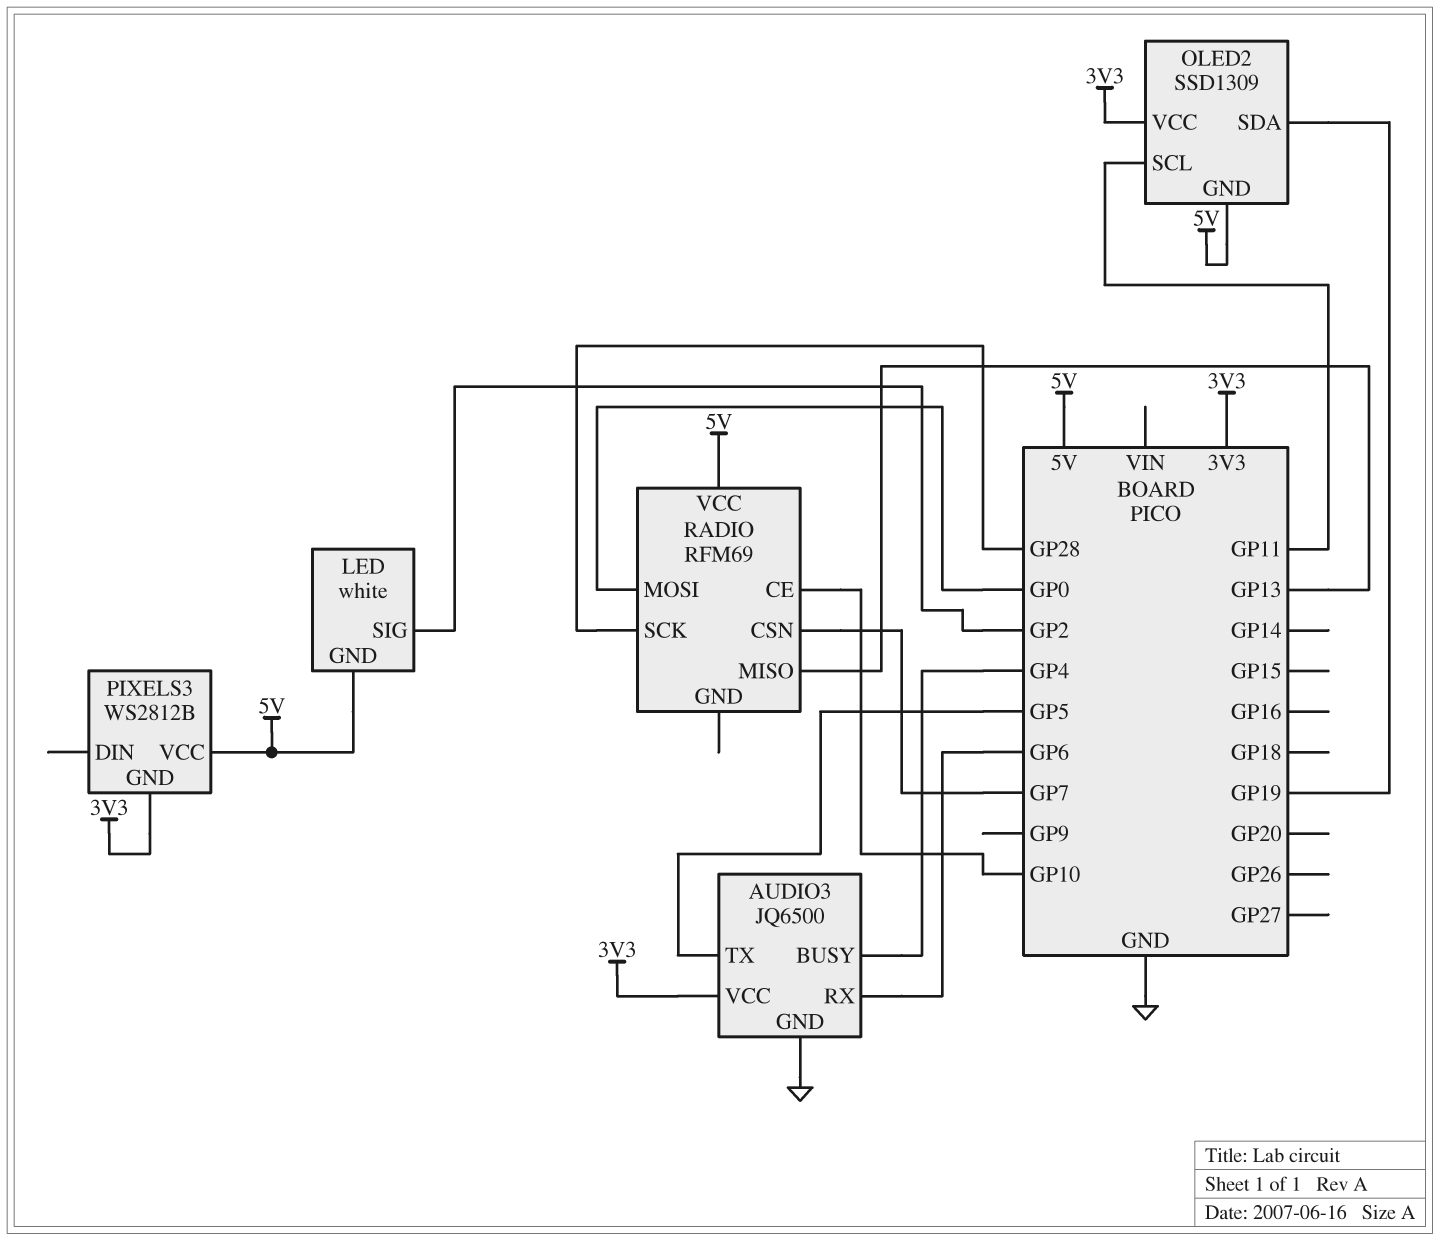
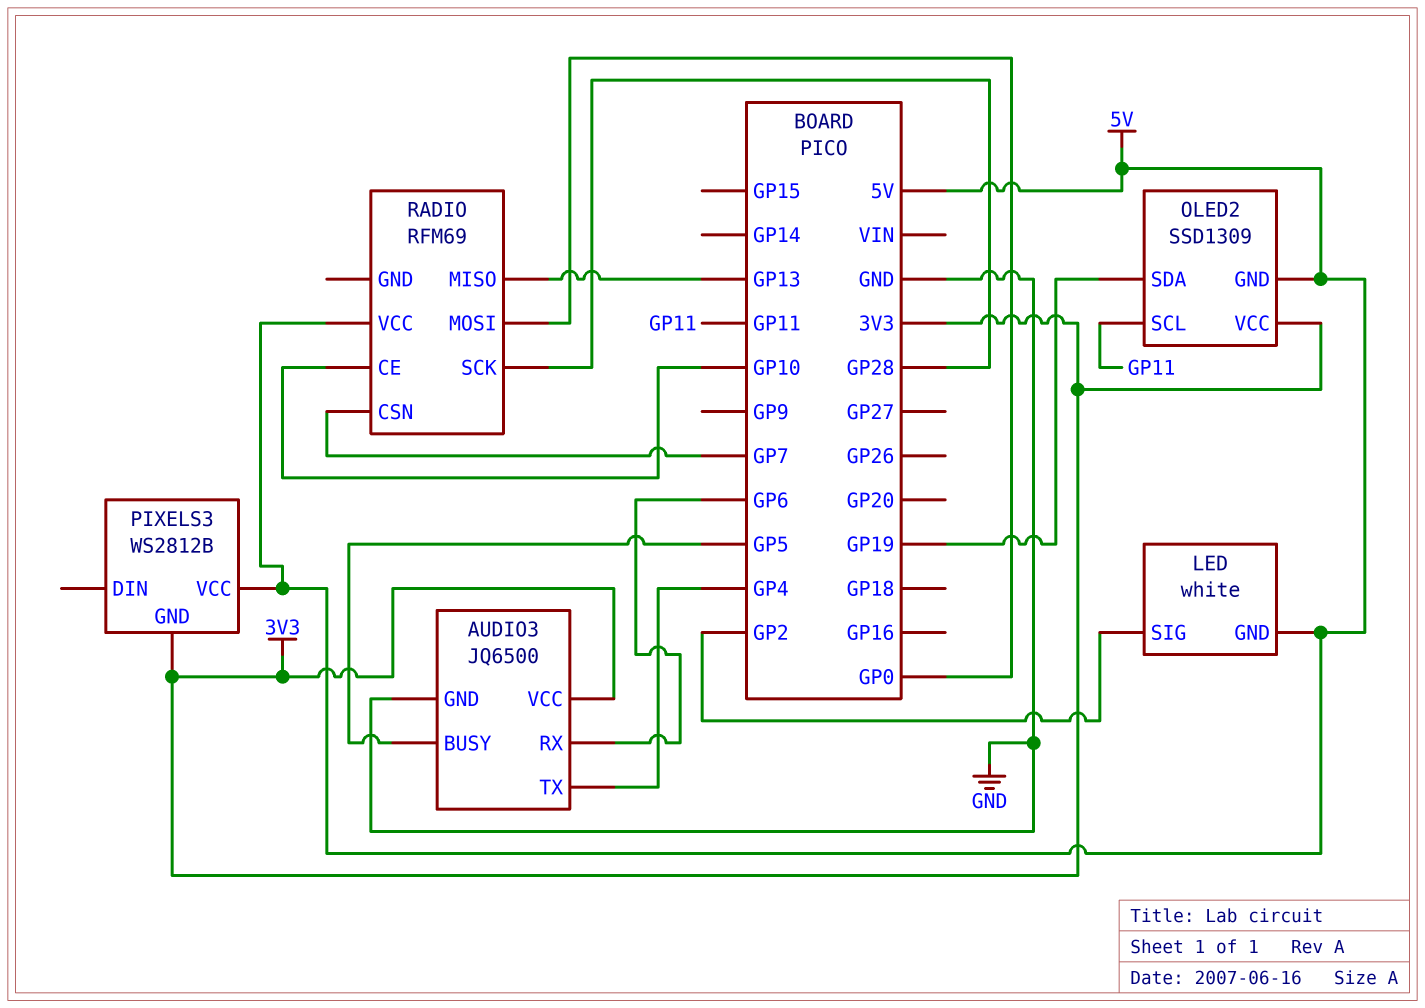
AUDIO3 pin BUSY: GP4 -> GP5
AUDIO3 pin TX: GP5 -> GP4

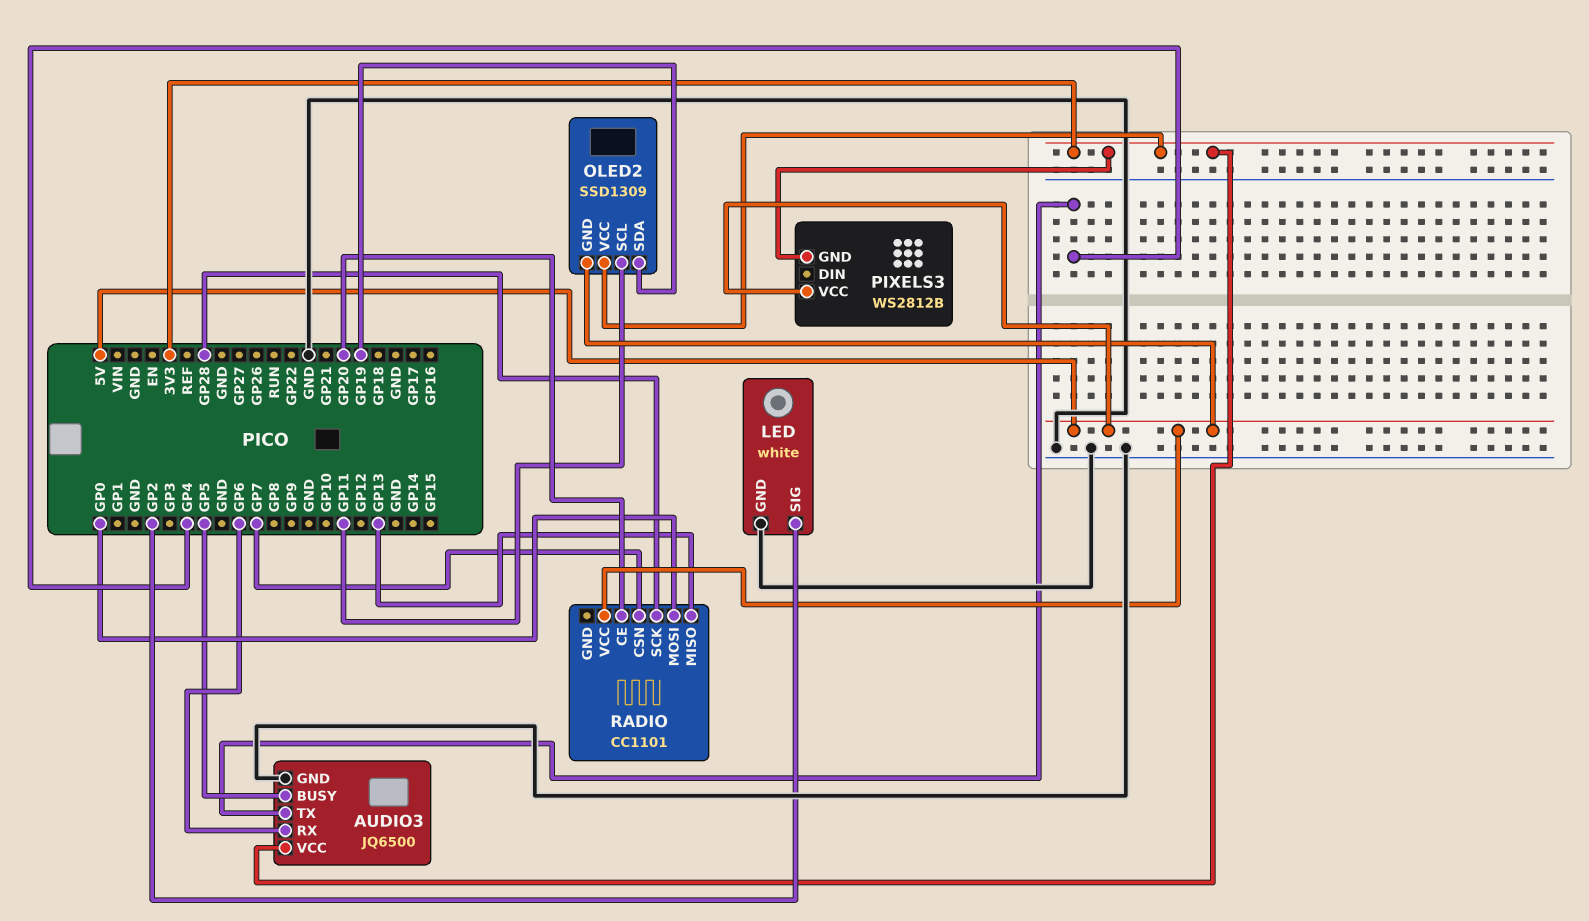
LED pin GND: 5V -> GND
RADIO: RFM69 -> CC1101
RADIO pin CE: GP10 -> GP20

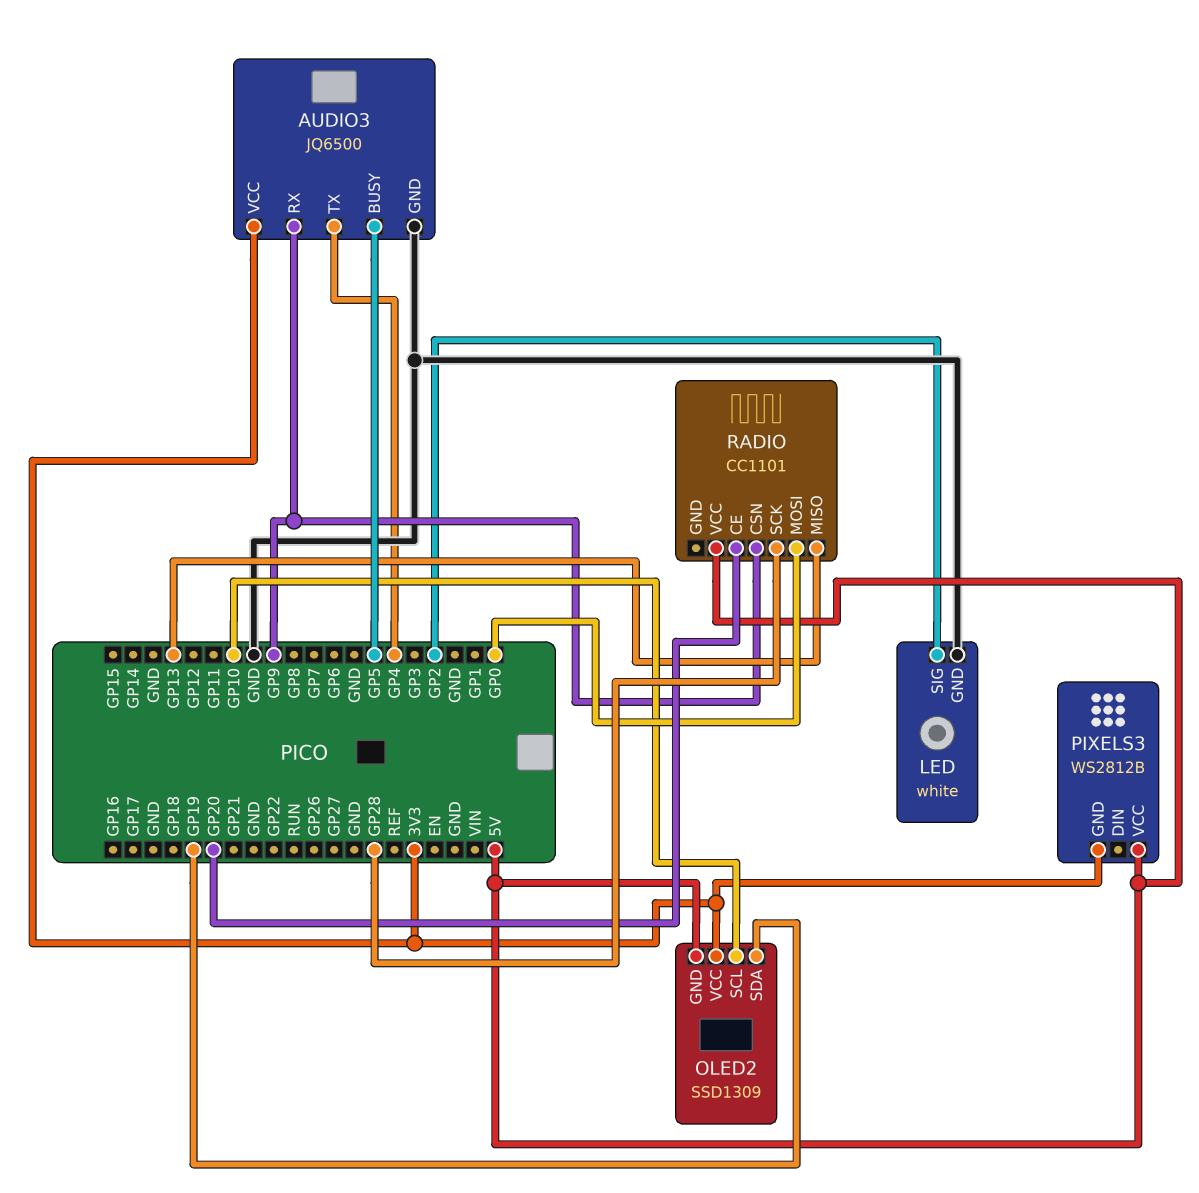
AUDIO3 pin RX: GP6 -> GP9
OLED2 pin SCL: GP11 -> GP10
RADIO pin CSN: GP7 -> GP9

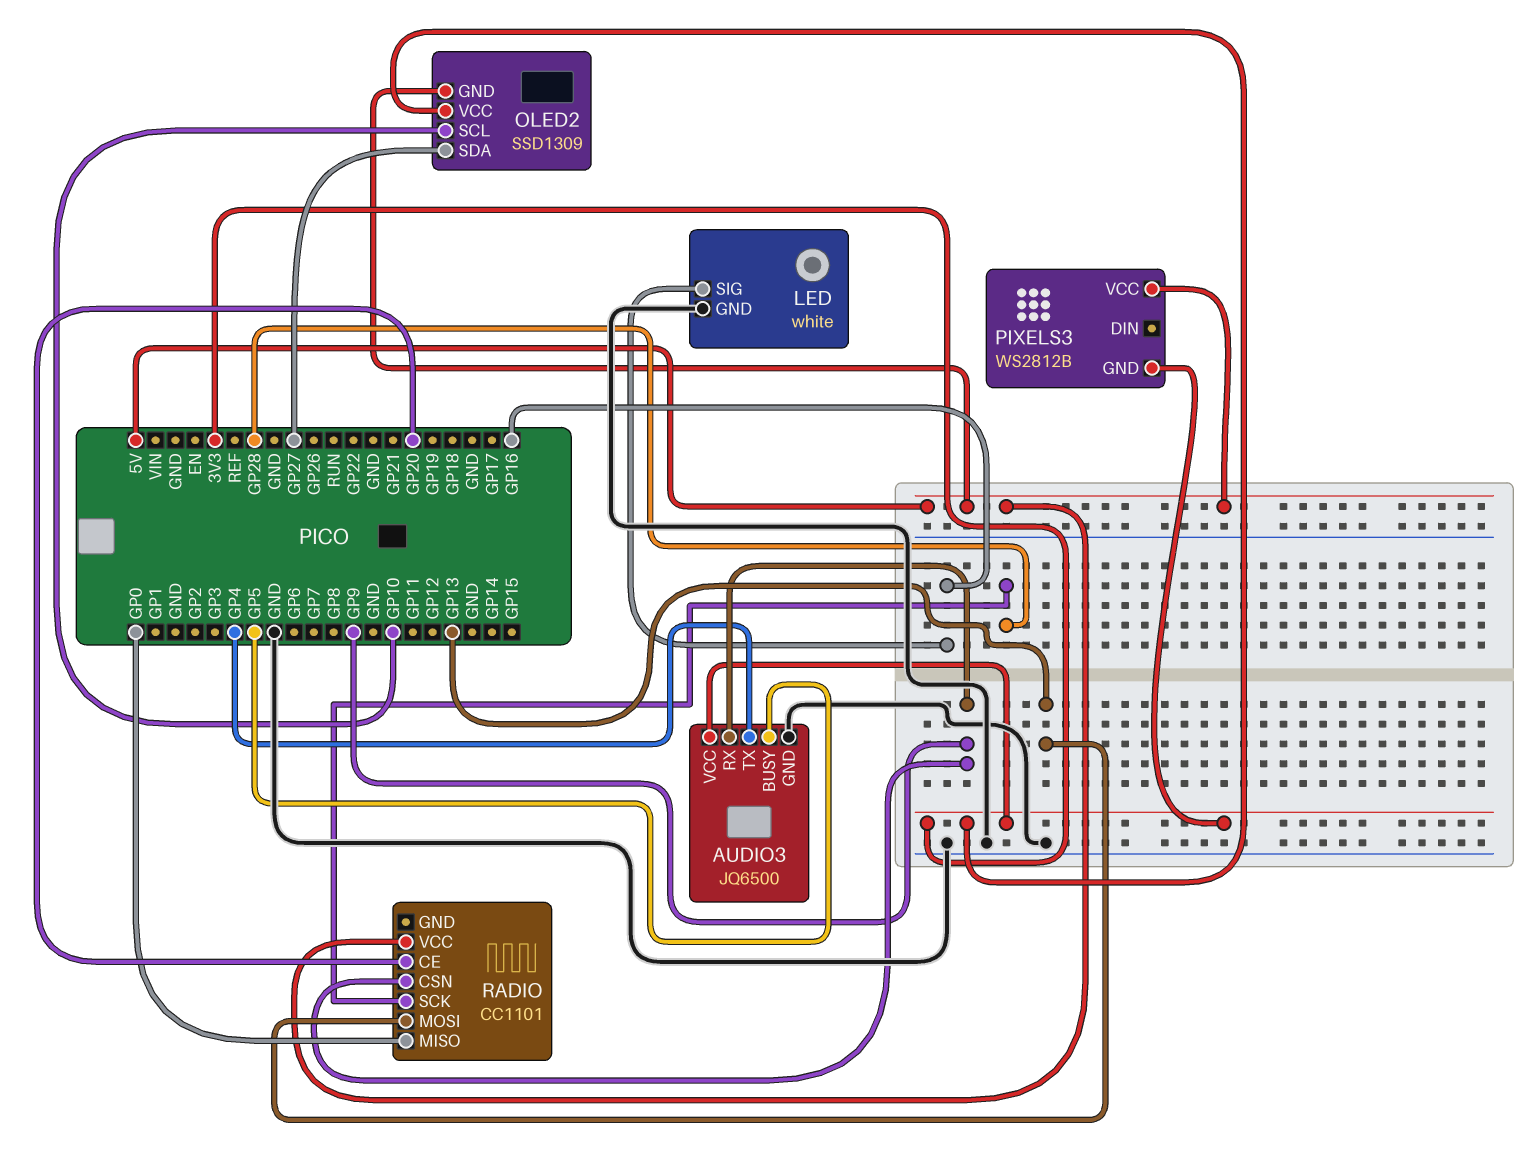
LED pin SIG: GP2 -> GP16
OLED2 pin SDA: GP19 -> GP27
RADIO pin MISO: GP13 -> GP0
RADIO pin MOSI: GP0 -> GP13

